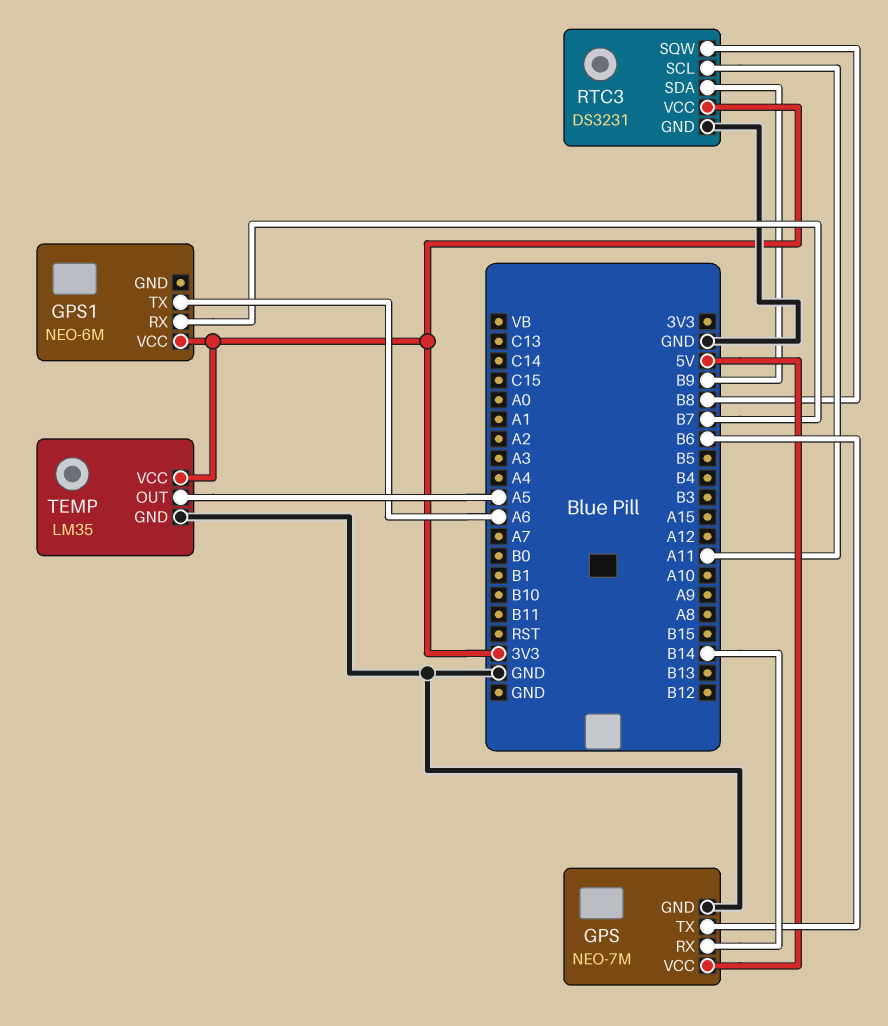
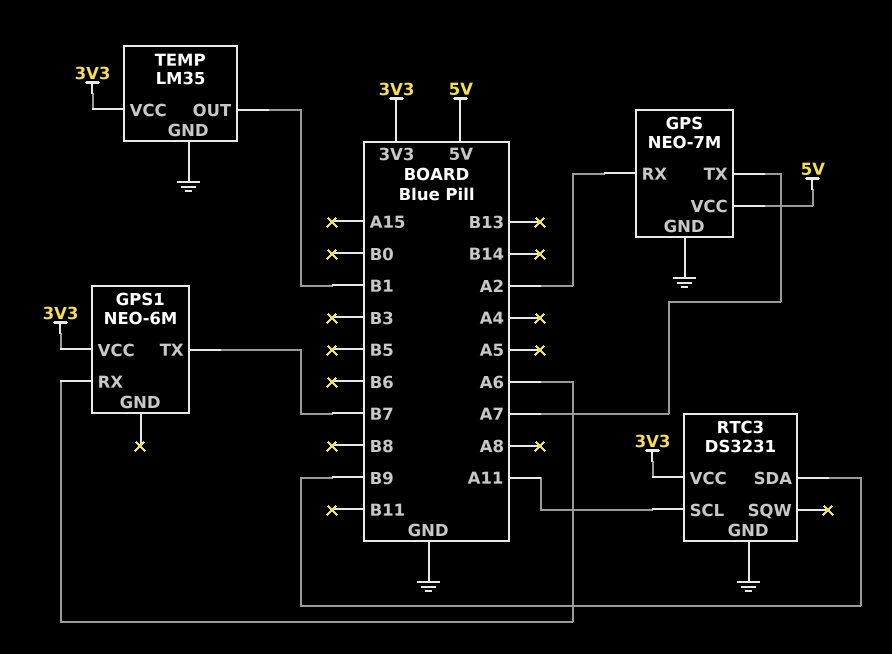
GPS pin RX: B14 -> A2
GPS pin TX: B6 -> A7
GPS1 pin RX: B7 -> A6
GPS1 pin TX: A6 -> B7
RTC3 pin SQW: B8 -> none
TEMP pin OUT: A5 -> B1

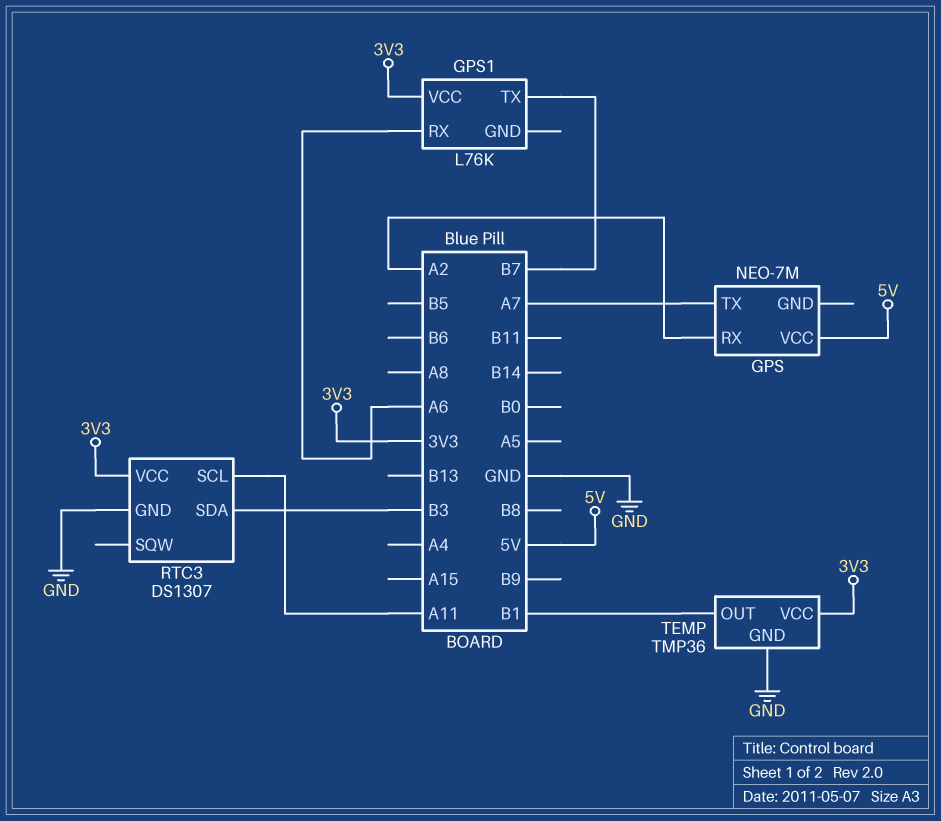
GPS pin GND: GND -> none
GPS1: NEO-6M -> L76K
RTC3: DS3231 -> DS1307
RTC3 pin SDA: B9 -> B3
TEMP: LM35 -> TMP36

